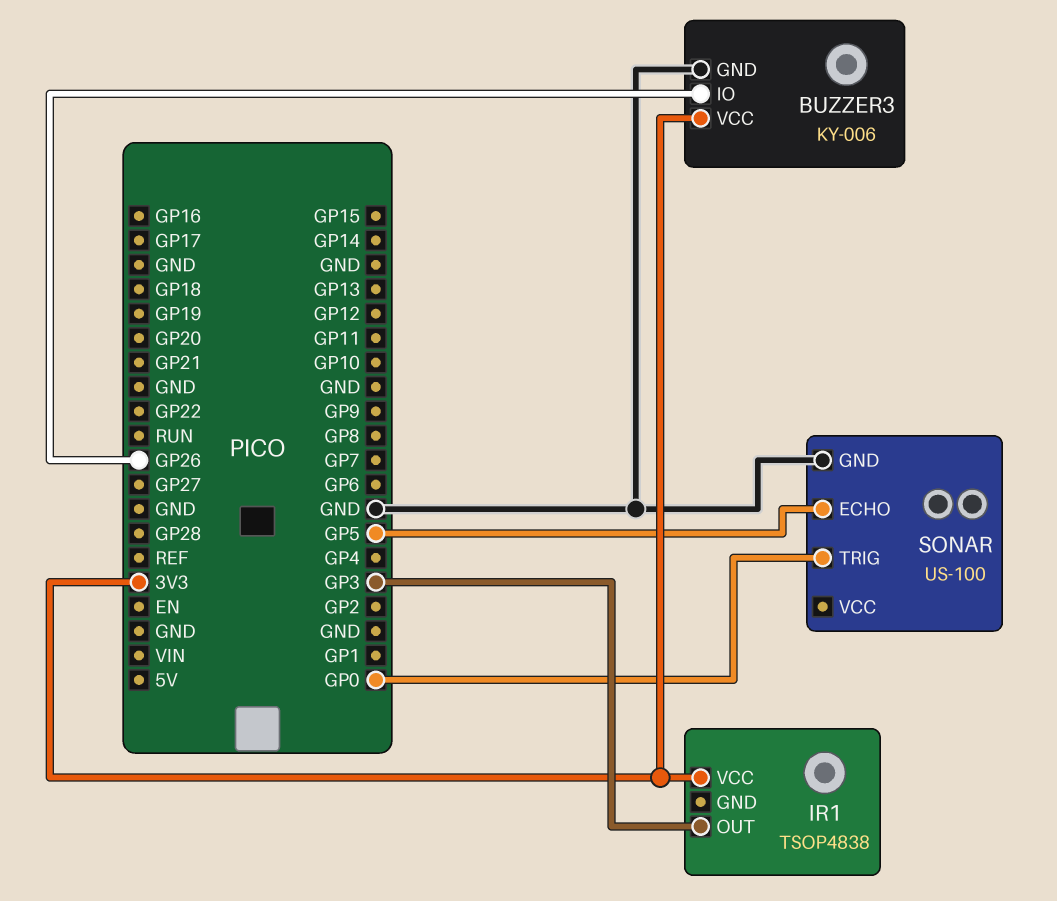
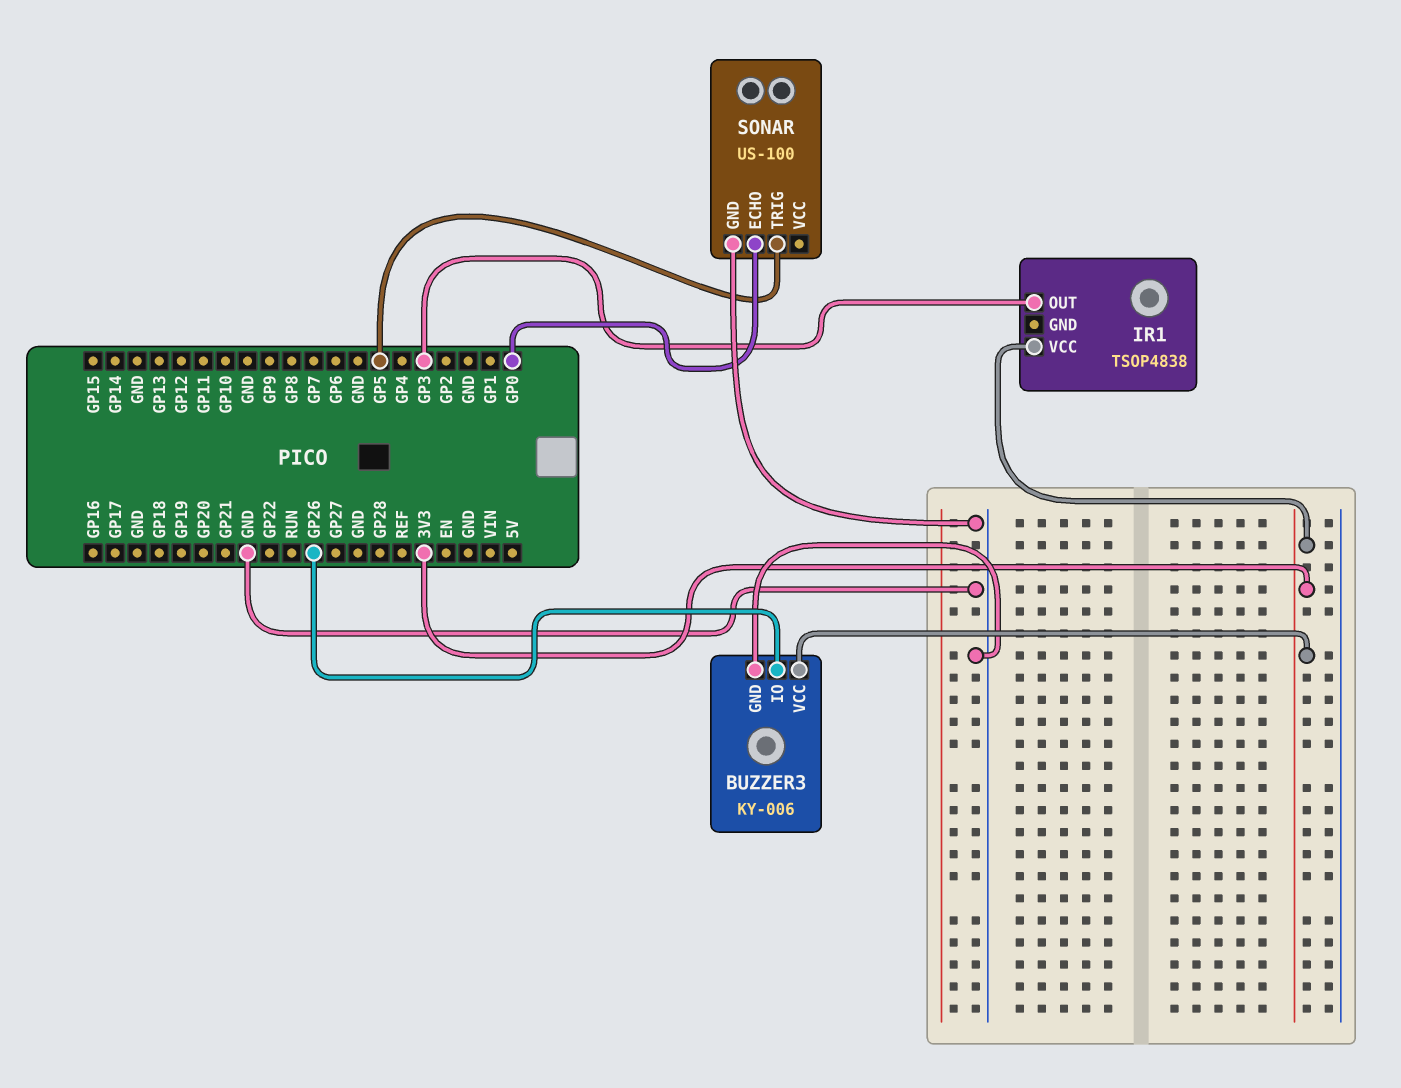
SONAR pin ECHO: GP5 -> GP0
SONAR pin TRIG: GP0 -> GP5

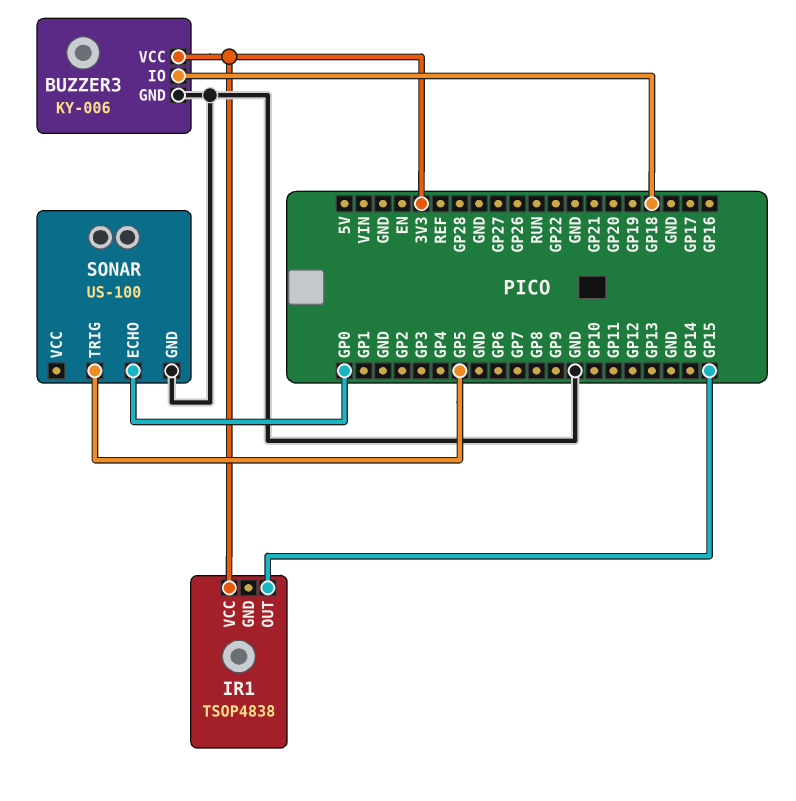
BUZZER3 pin IO: GP26 -> GP18
IR1 pin OUT: GP3 -> GP15

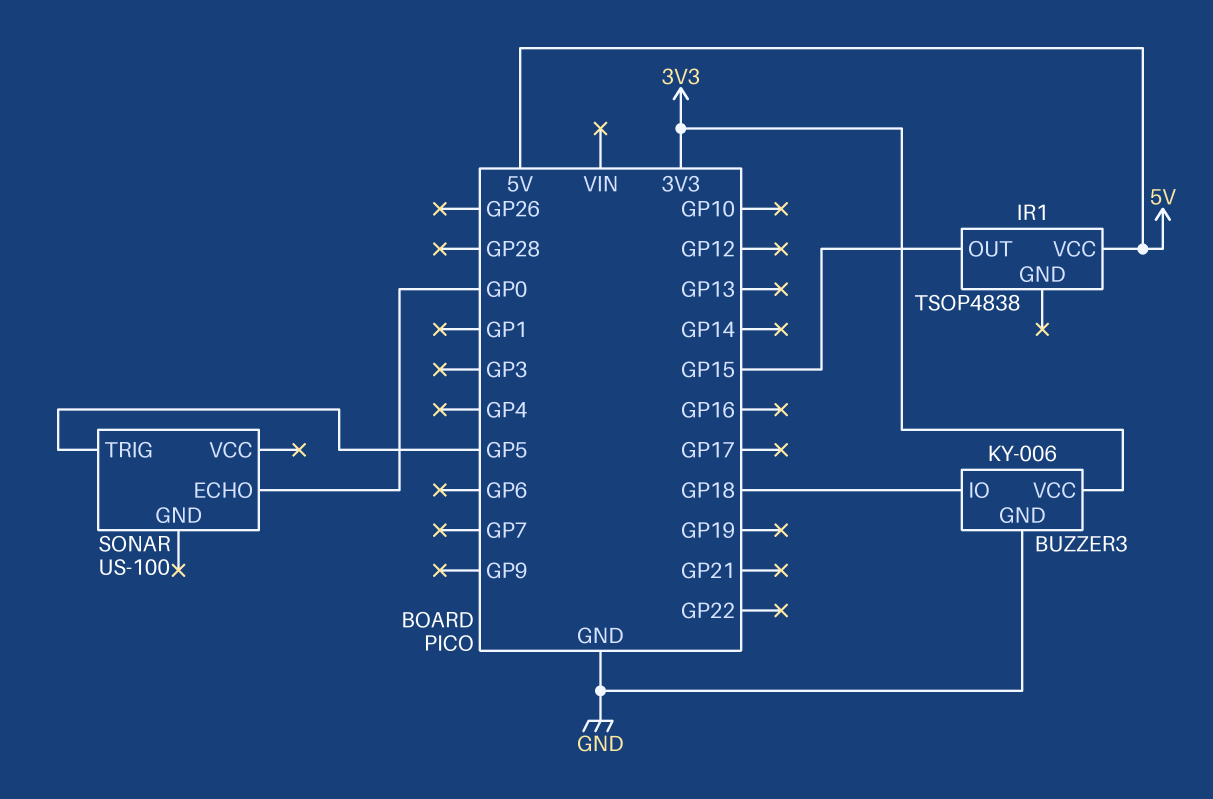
IR1 pin VCC: 3V3 -> 5V
SONAR pin GND: GND -> none

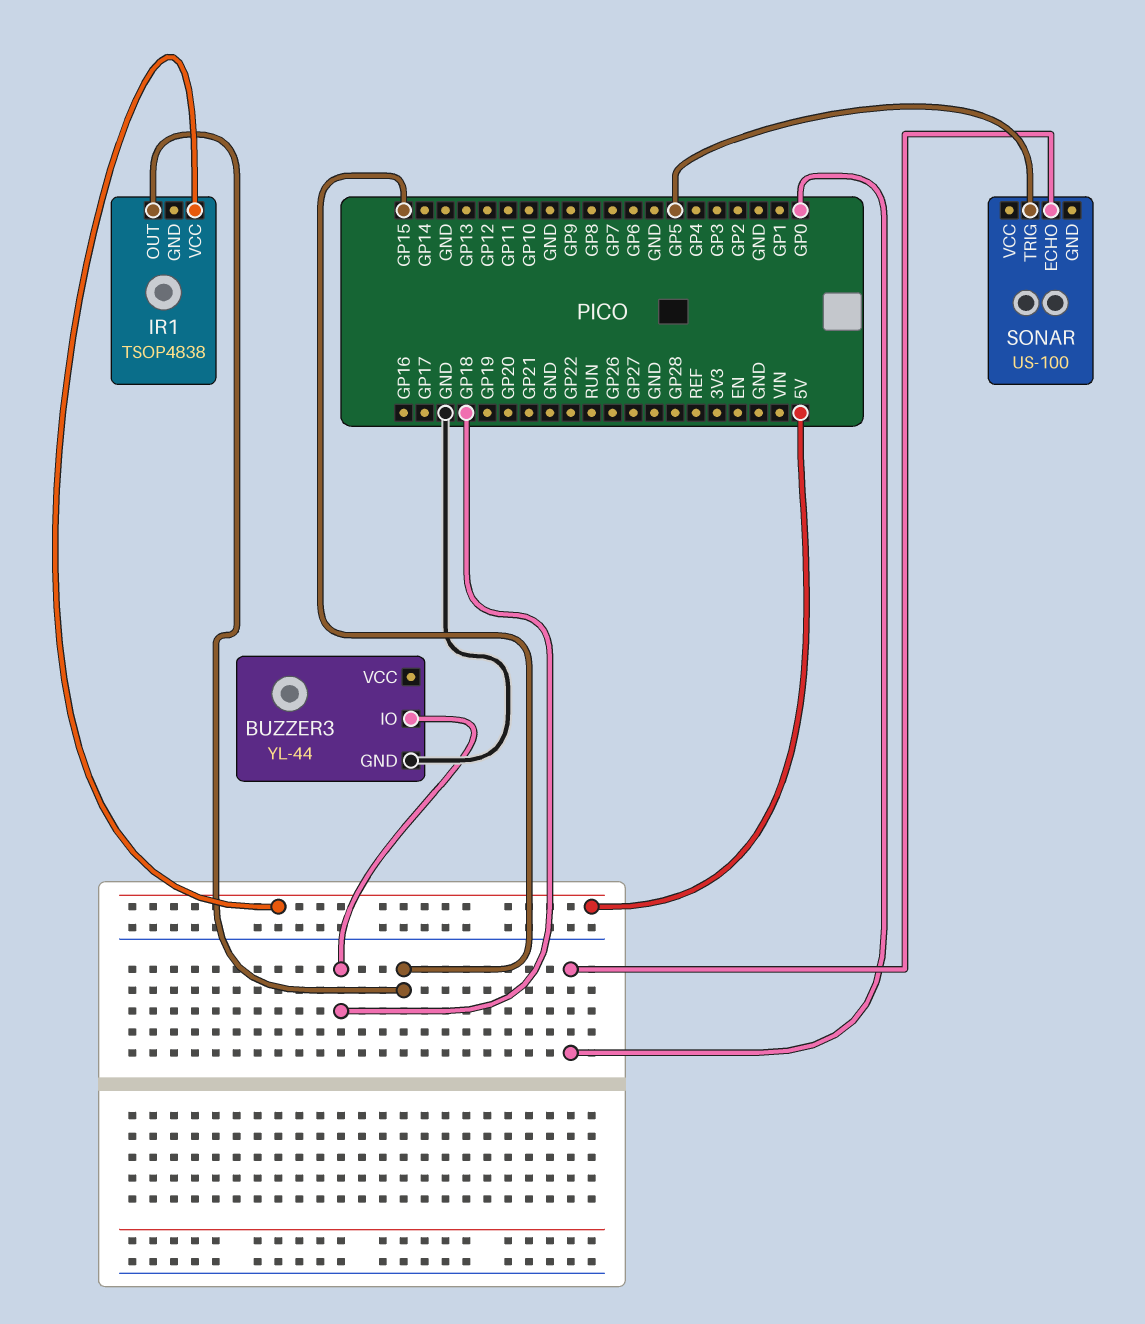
BUZZER3: KY-006 -> YL-44
BUZZER3 pin VCC: 3V3 -> none

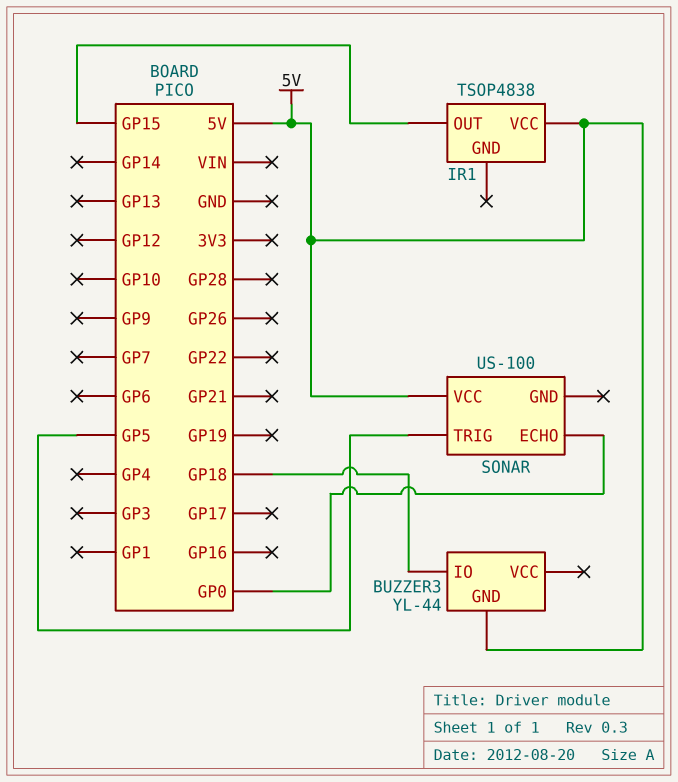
BUZZER3 pin GND: GND -> 5V
SONAR pin VCC: none -> 5V

